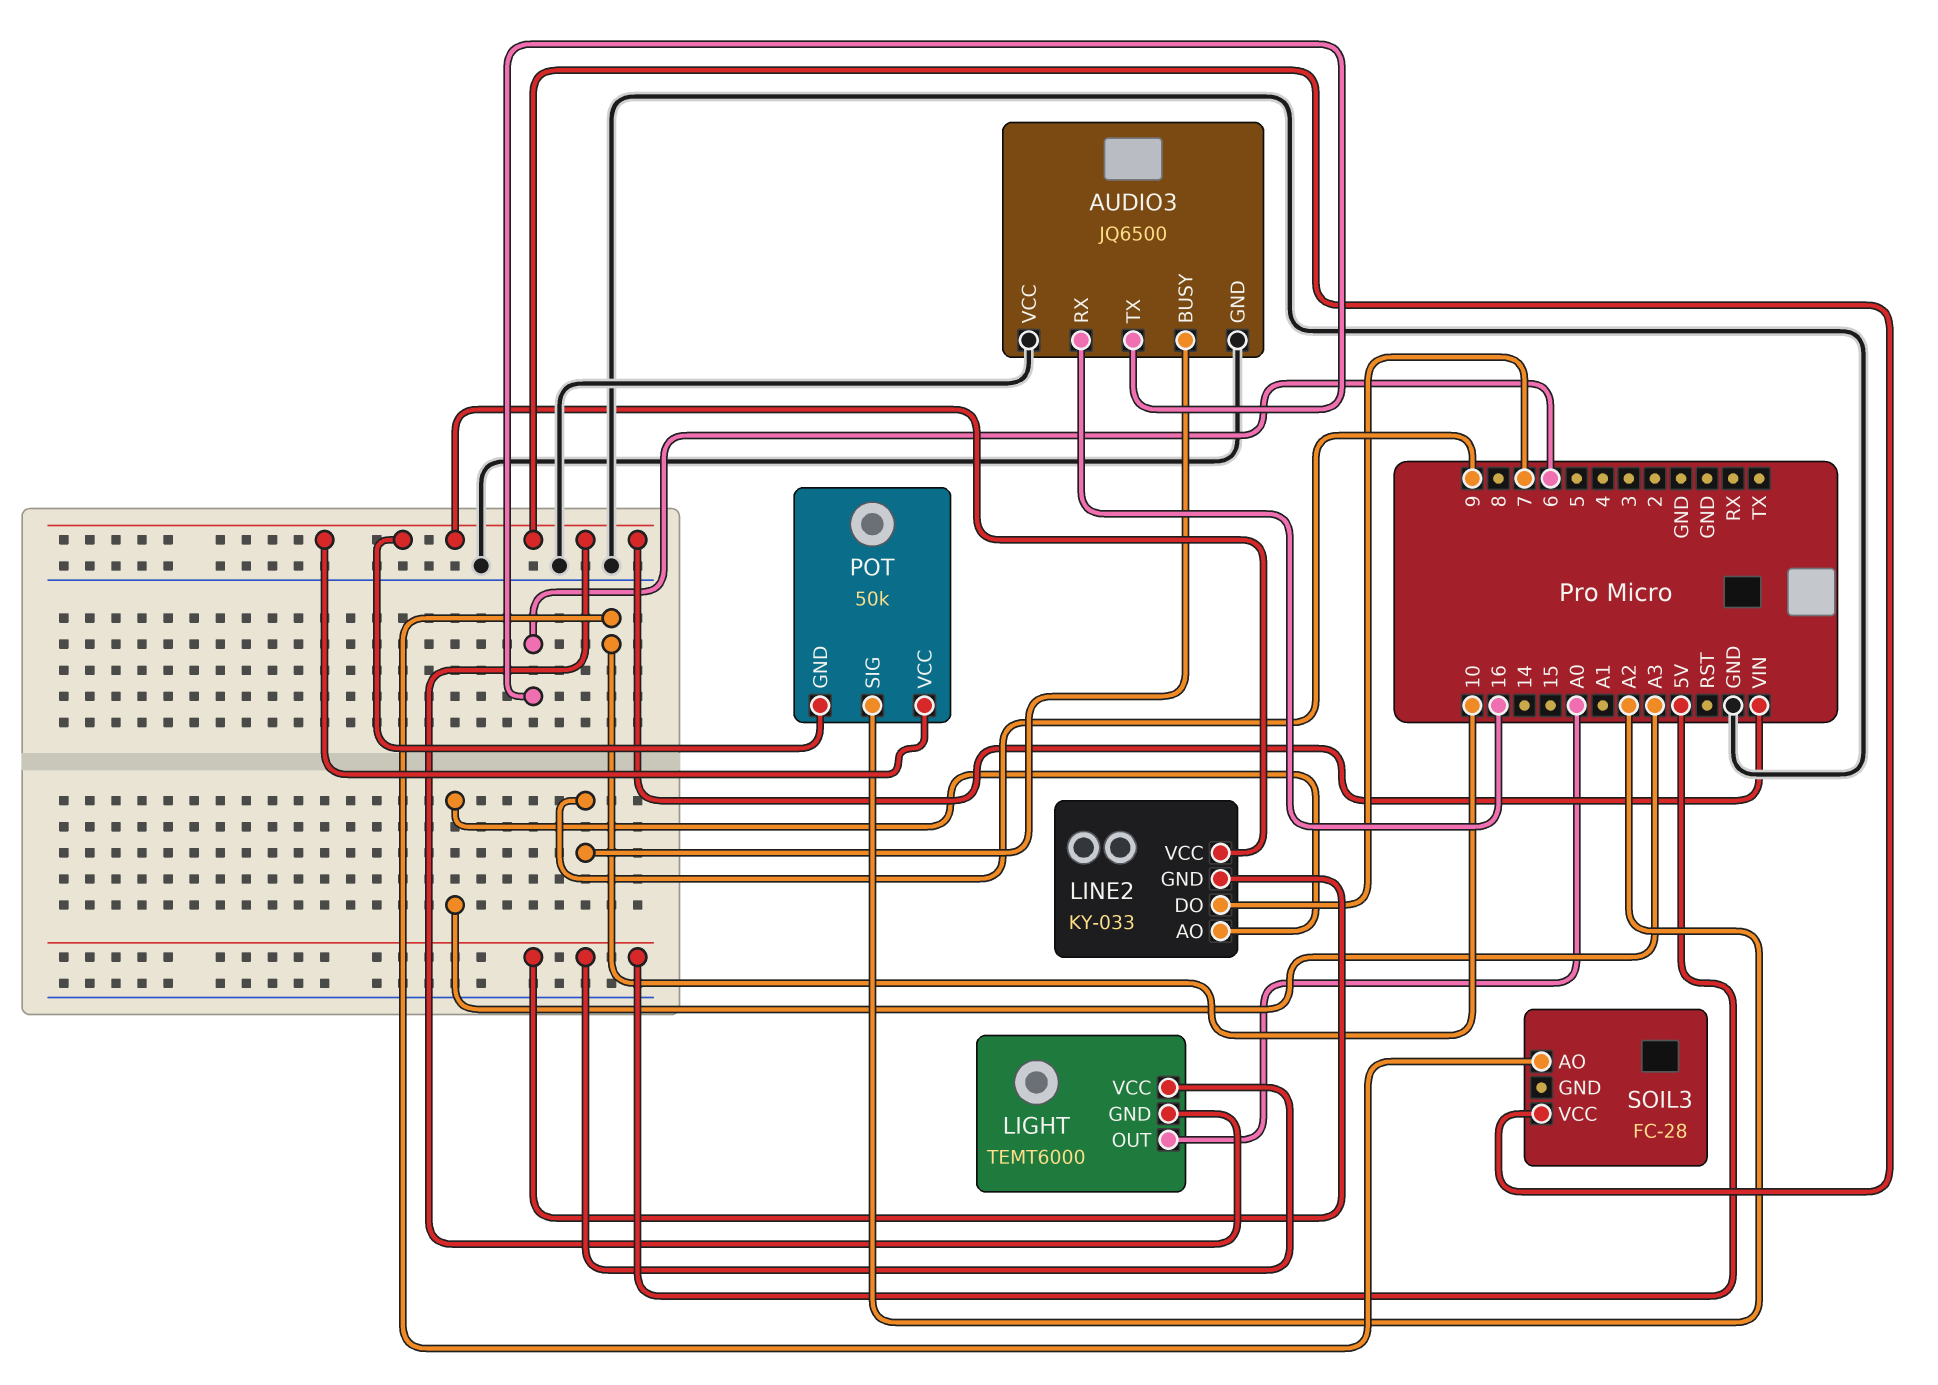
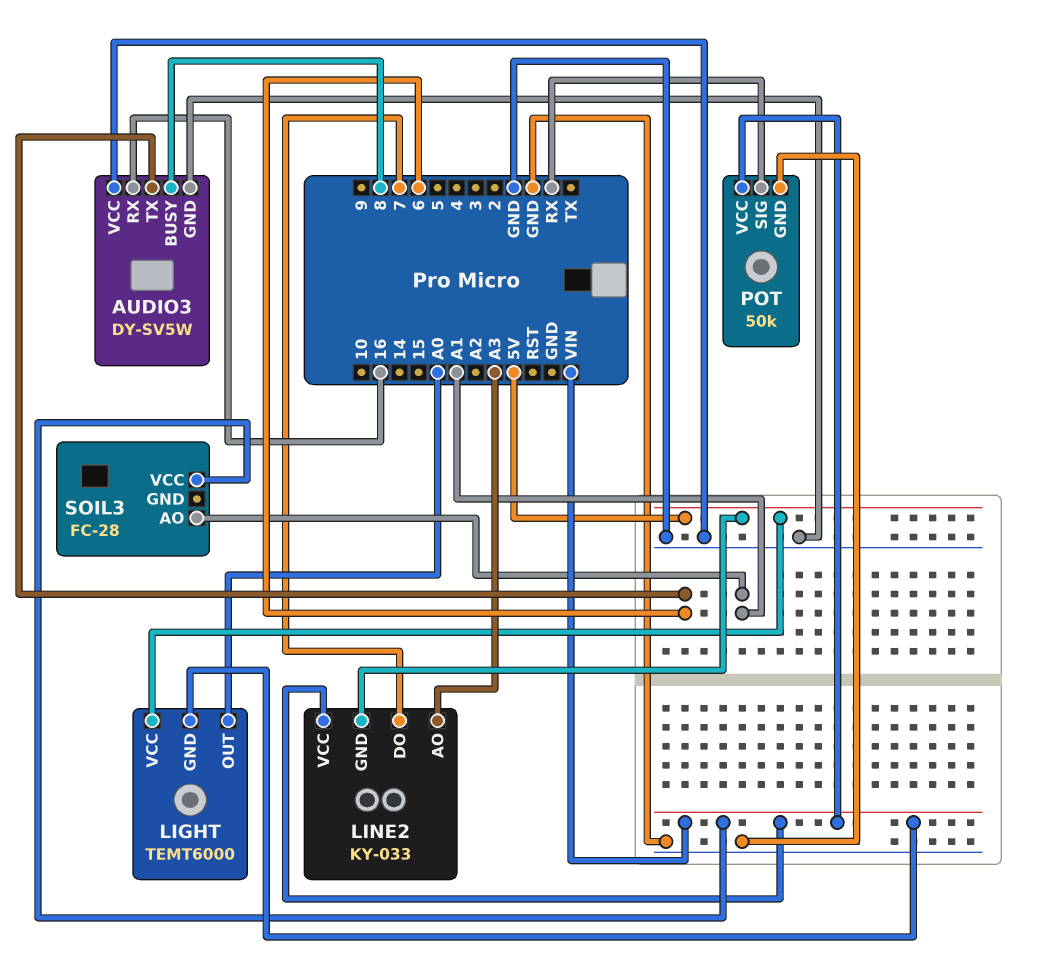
AUDIO3: JQ6500 -> DY-SV5W
AUDIO3 pin BUSY: 9 -> 8
POT pin GND: VIN -> GND
POT pin SIG: A2 -> RX
SOIL3 pin AO: 10 -> A1

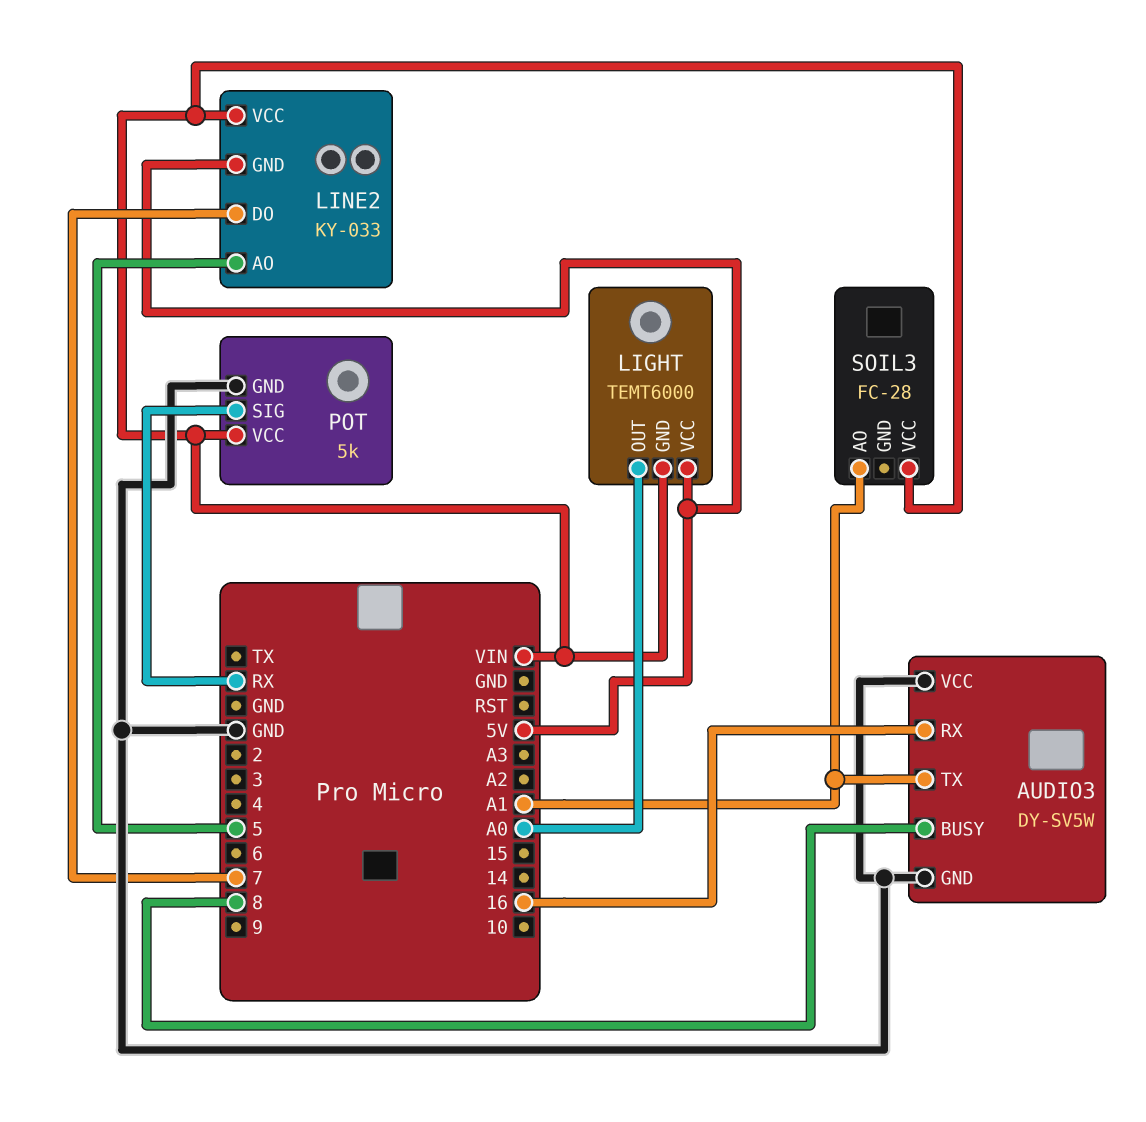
AUDIO3 pin TX: 6 -> A1
LINE2 pin AO: A3 -> 5
POT: 50k -> 5k

